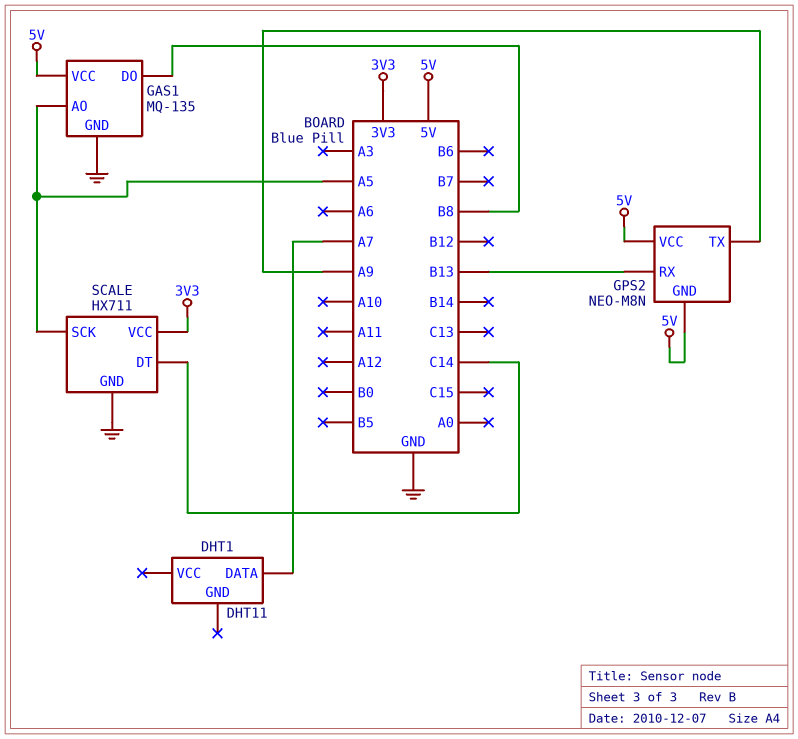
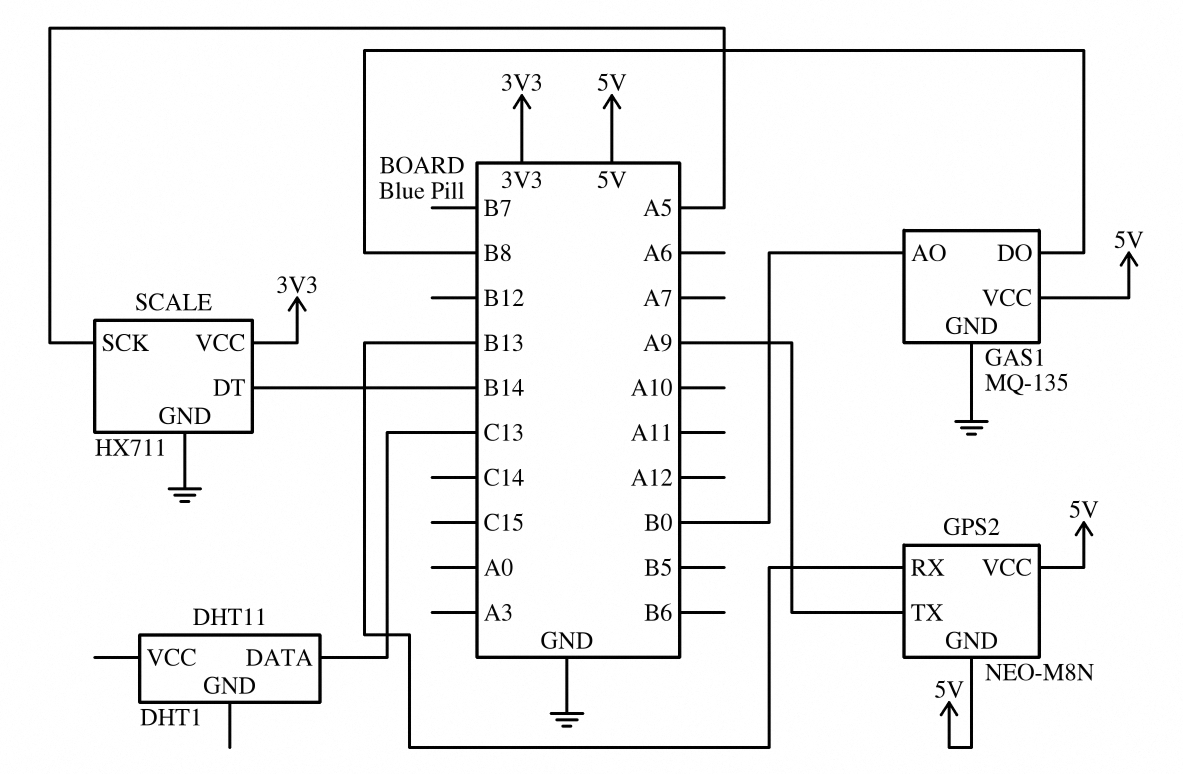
DHT1 pin DATA: A7 -> C13
GAS1 pin AO: A5 -> B0
SCALE pin DT: C14 -> B14

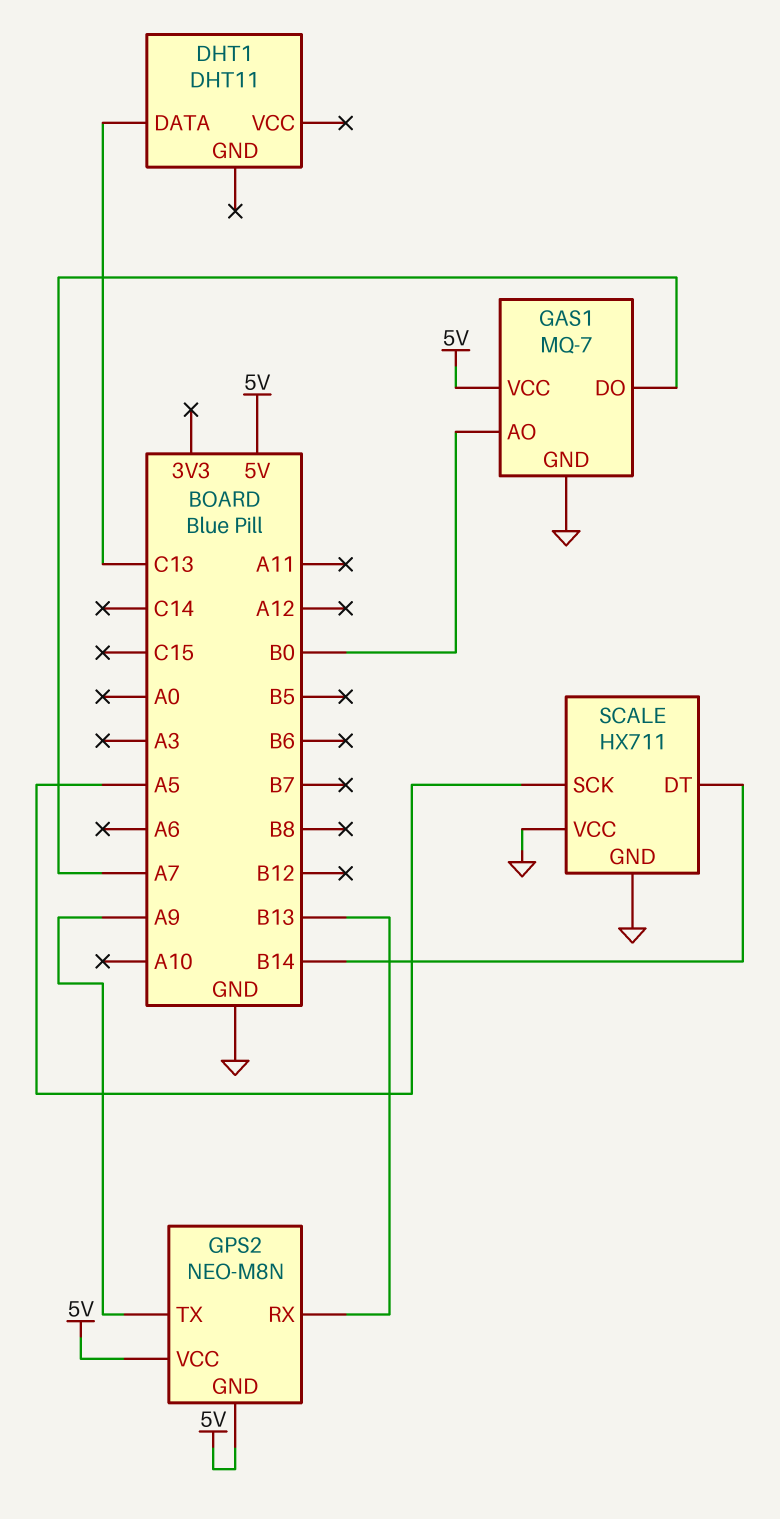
GAS1: MQ-135 -> MQ-7
GAS1 pin DO: B8 -> A7
SCALE pin VCC: 3V3 -> GND

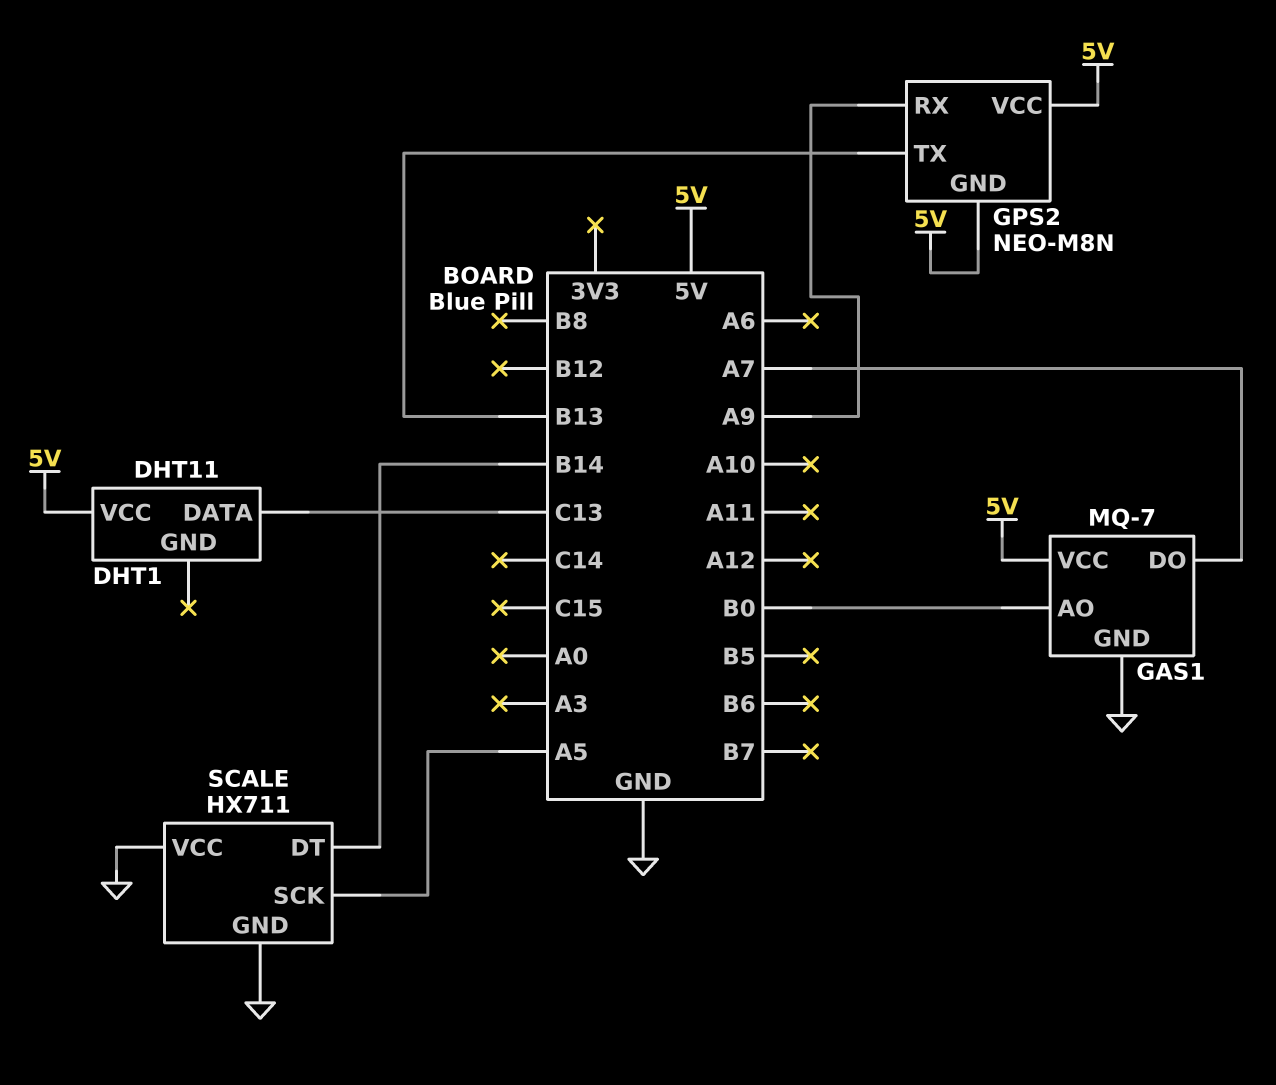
DHT1 pin VCC: none -> 5V
GPS2 pin RX: B13 -> A9
GPS2 pin TX: A9 -> B13

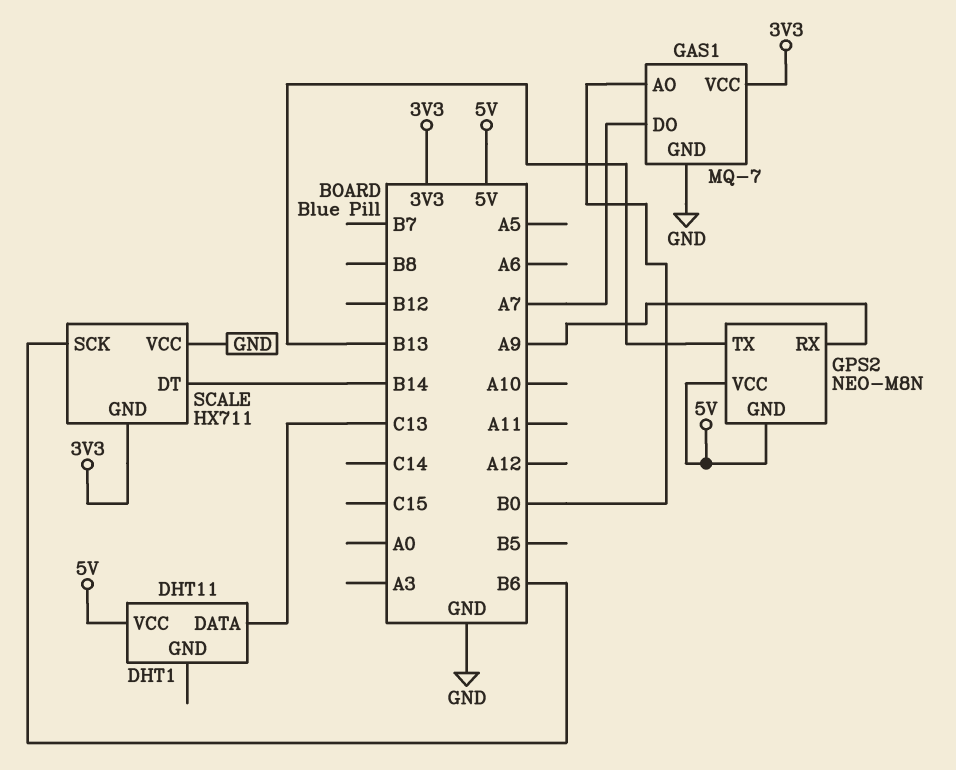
GAS1 pin VCC: 5V -> 3V3
SCALE pin GND: GND -> 3V3
SCALE pin SCK: A5 -> B6

